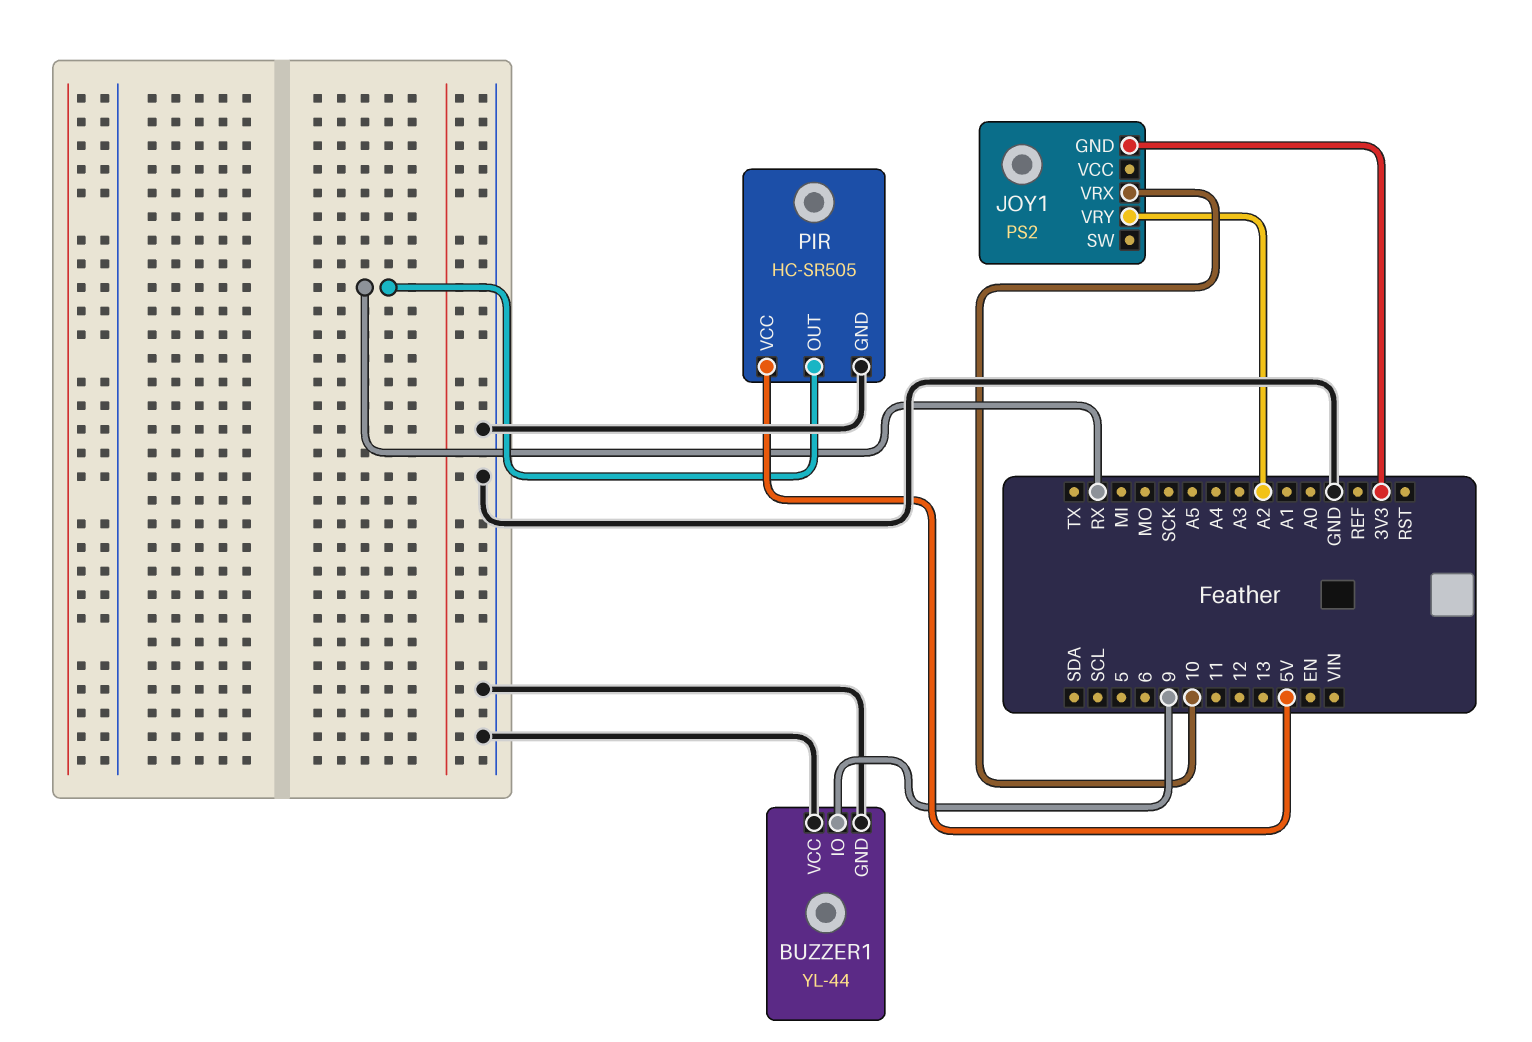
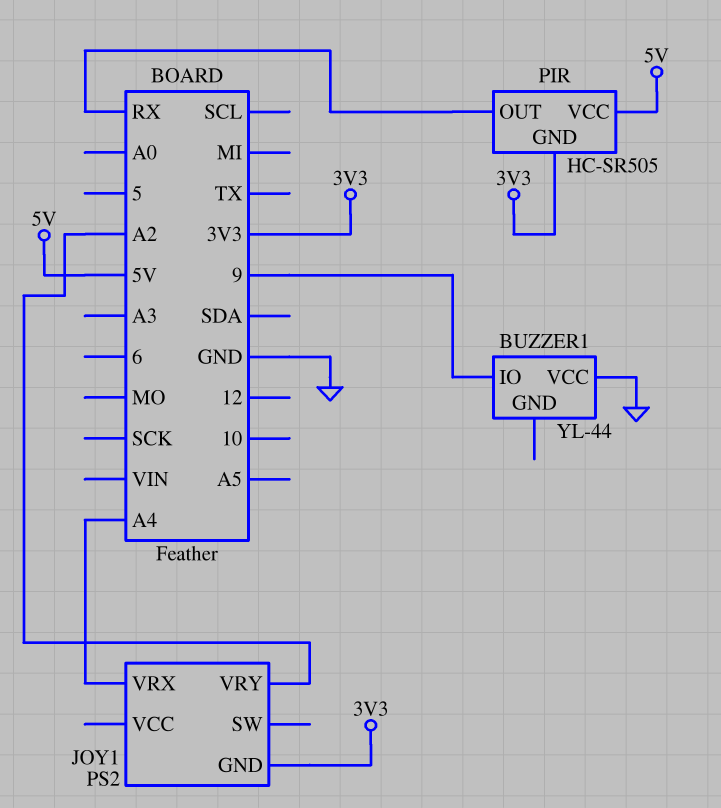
BUZZER1 pin GND: GND -> none
JOY1 pin VRX: 10 -> A4
PIR pin GND: GND -> 3V3

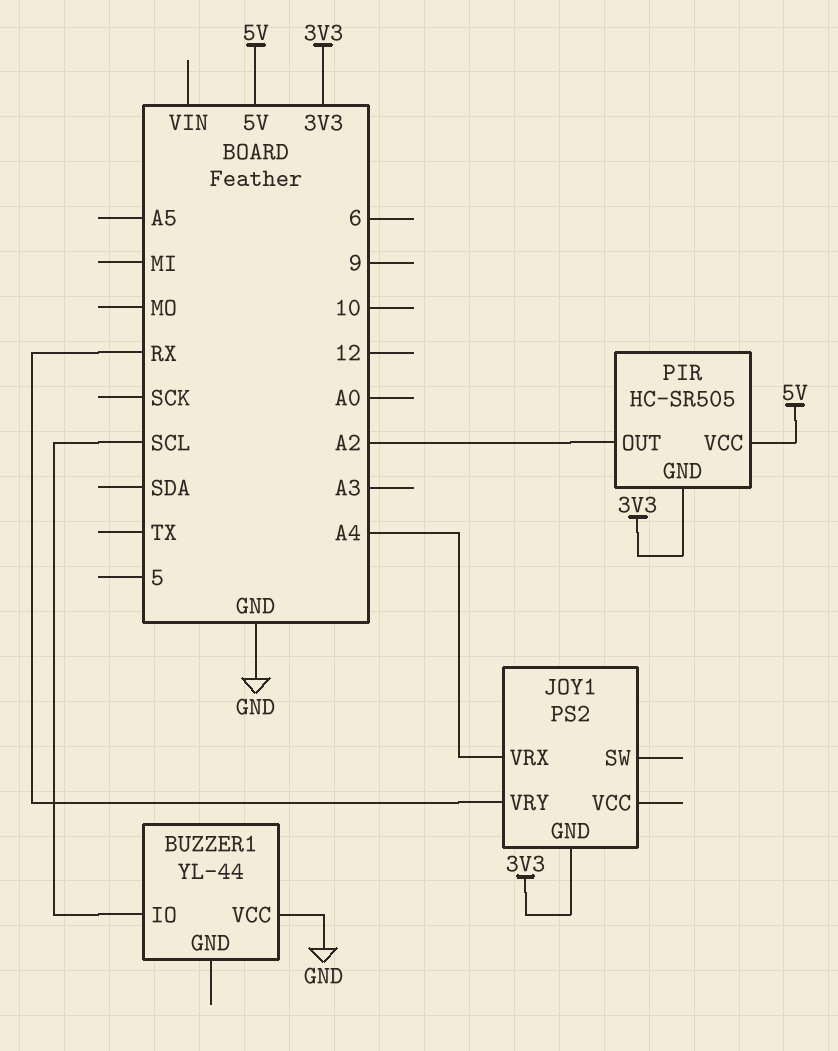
BUZZER1 pin IO: 9 -> SCL
JOY1 pin VRY: A2 -> RX
PIR pin OUT: RX -> A2

